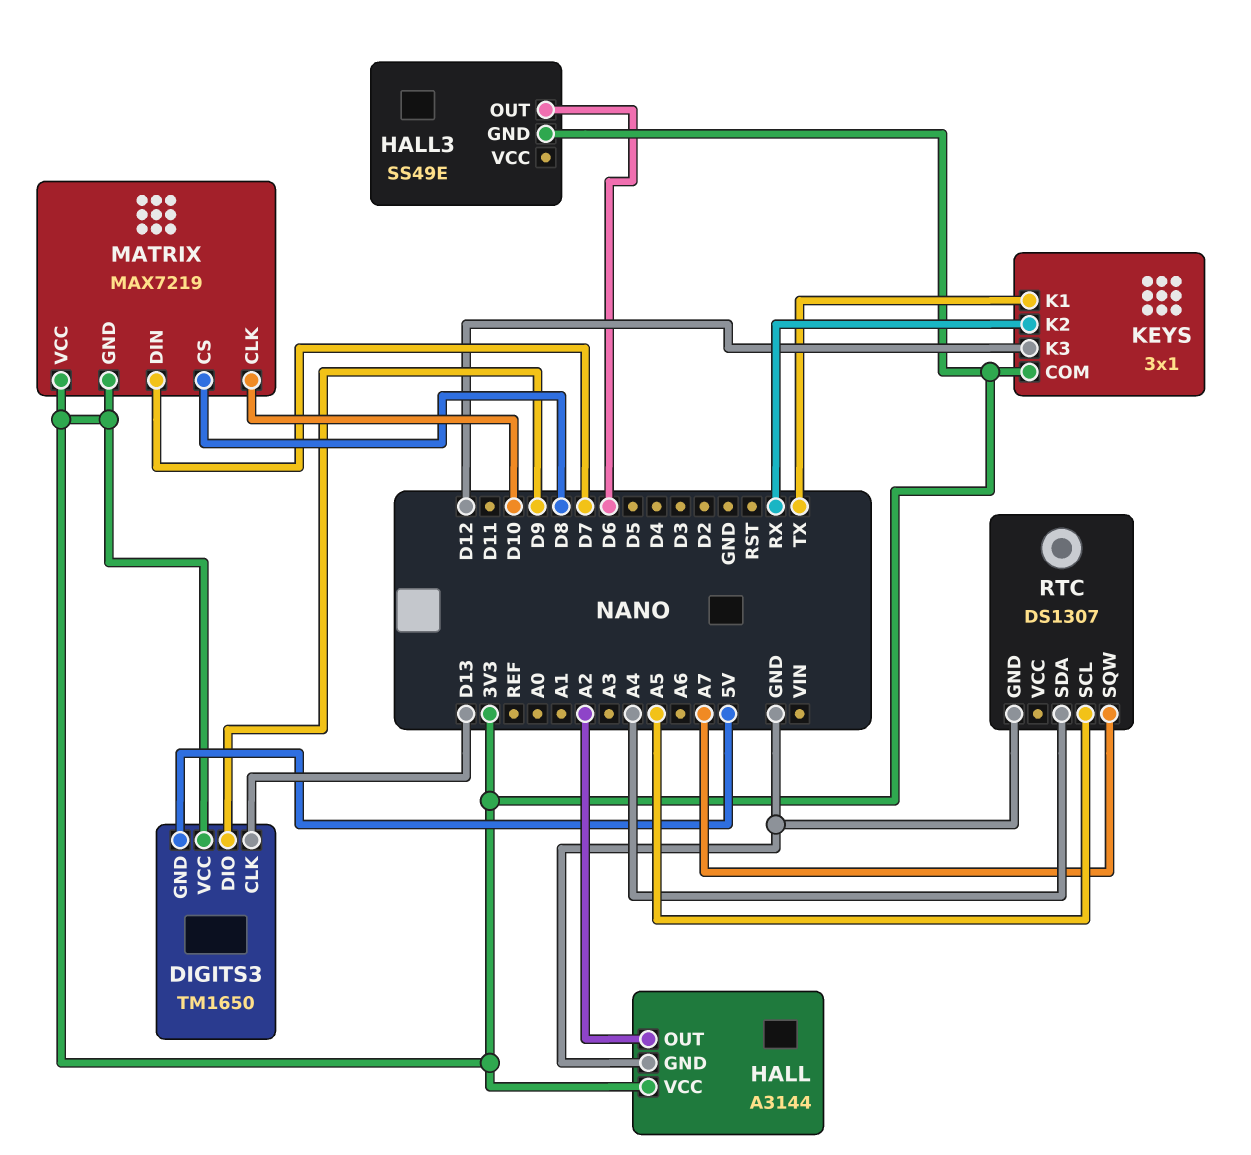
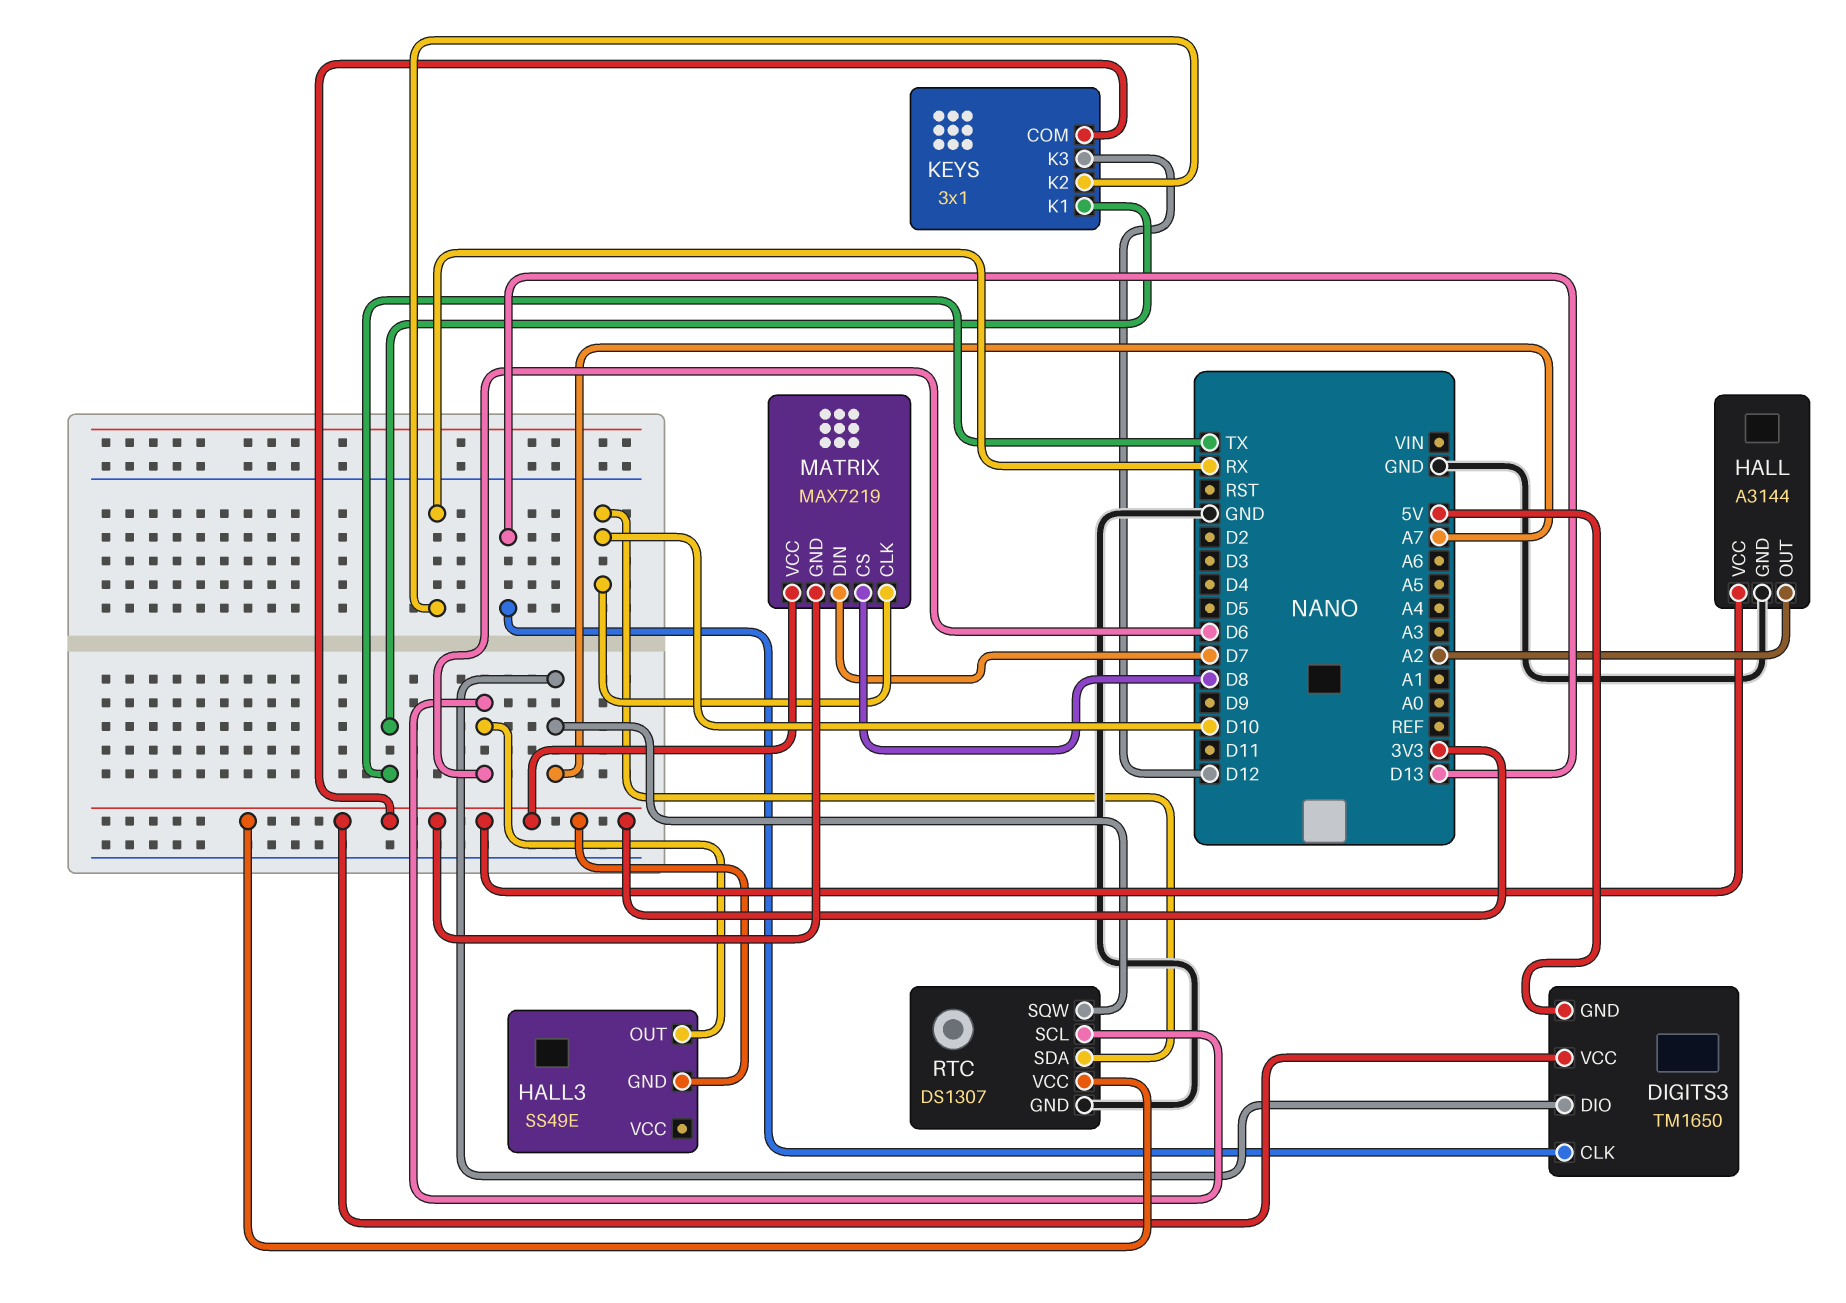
DIGITS3 pin DIO: D9 -> A7
RTC pin SCL: A5 -> D6
RTC pin SDA: A4 -> D10
RTC pin VCC: none -> 3V3

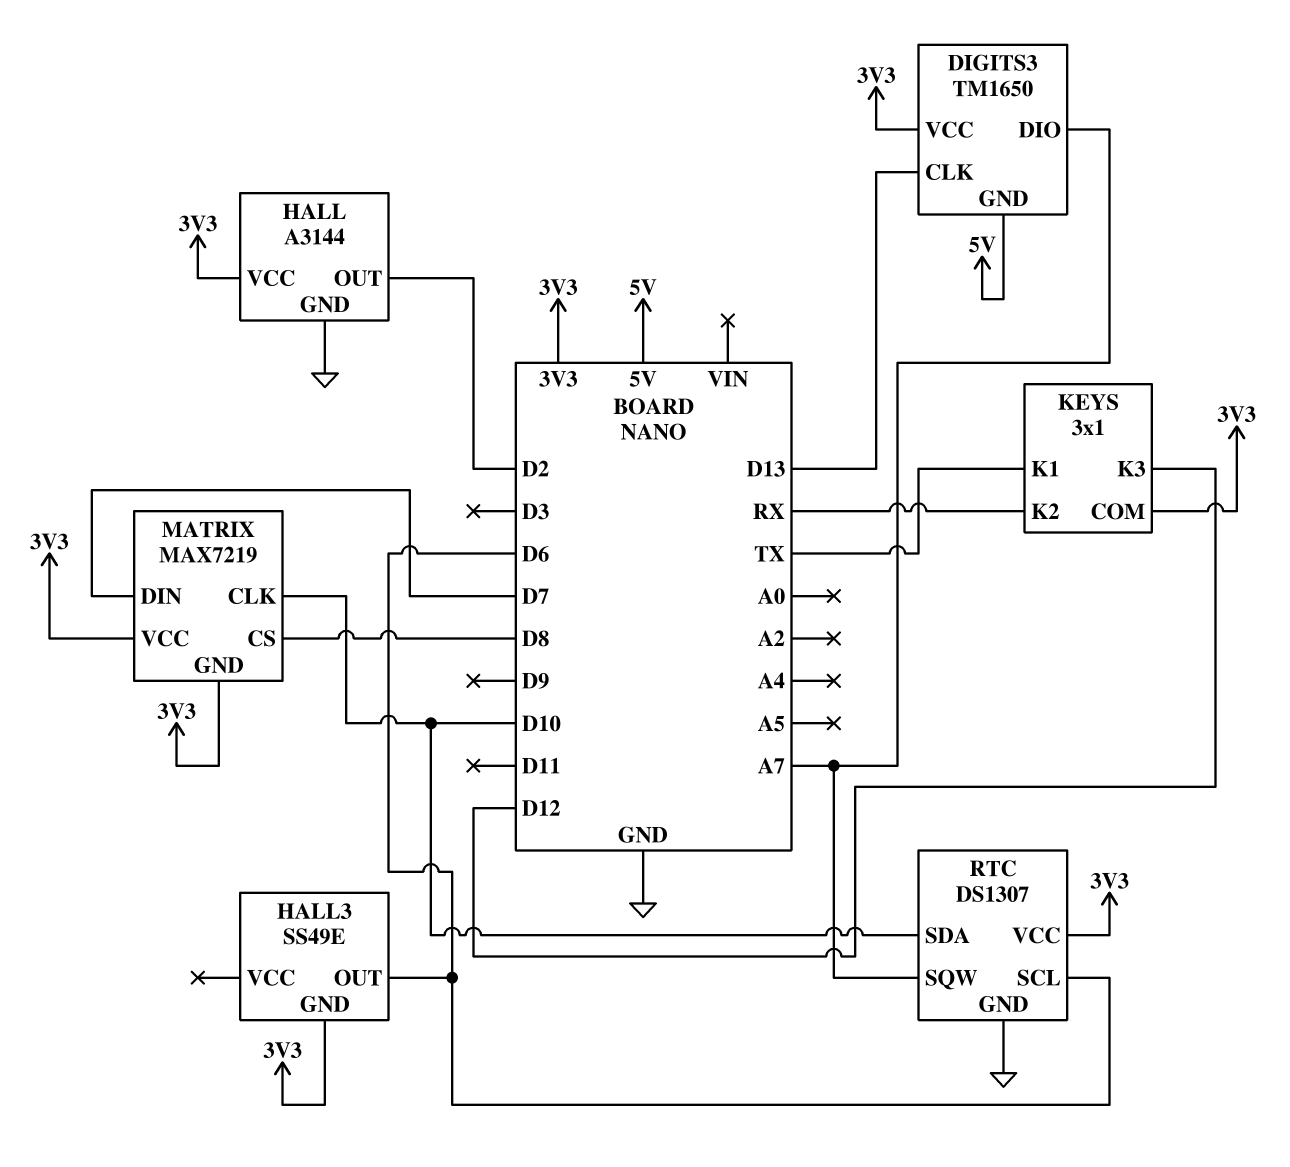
HALL pin OUT: A2 -> D2

